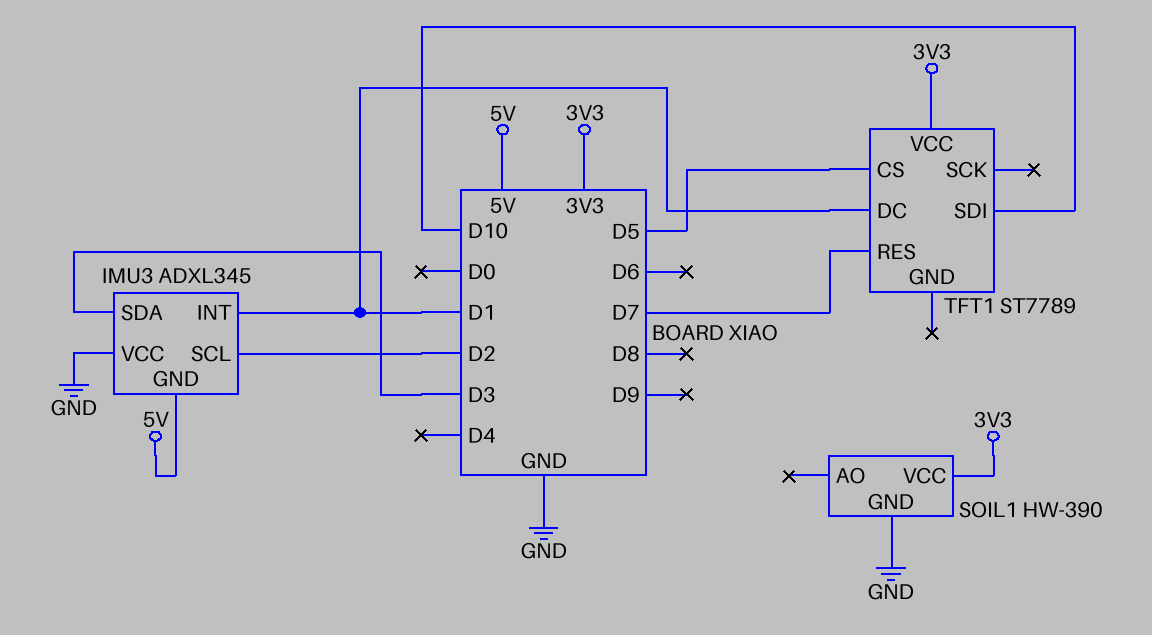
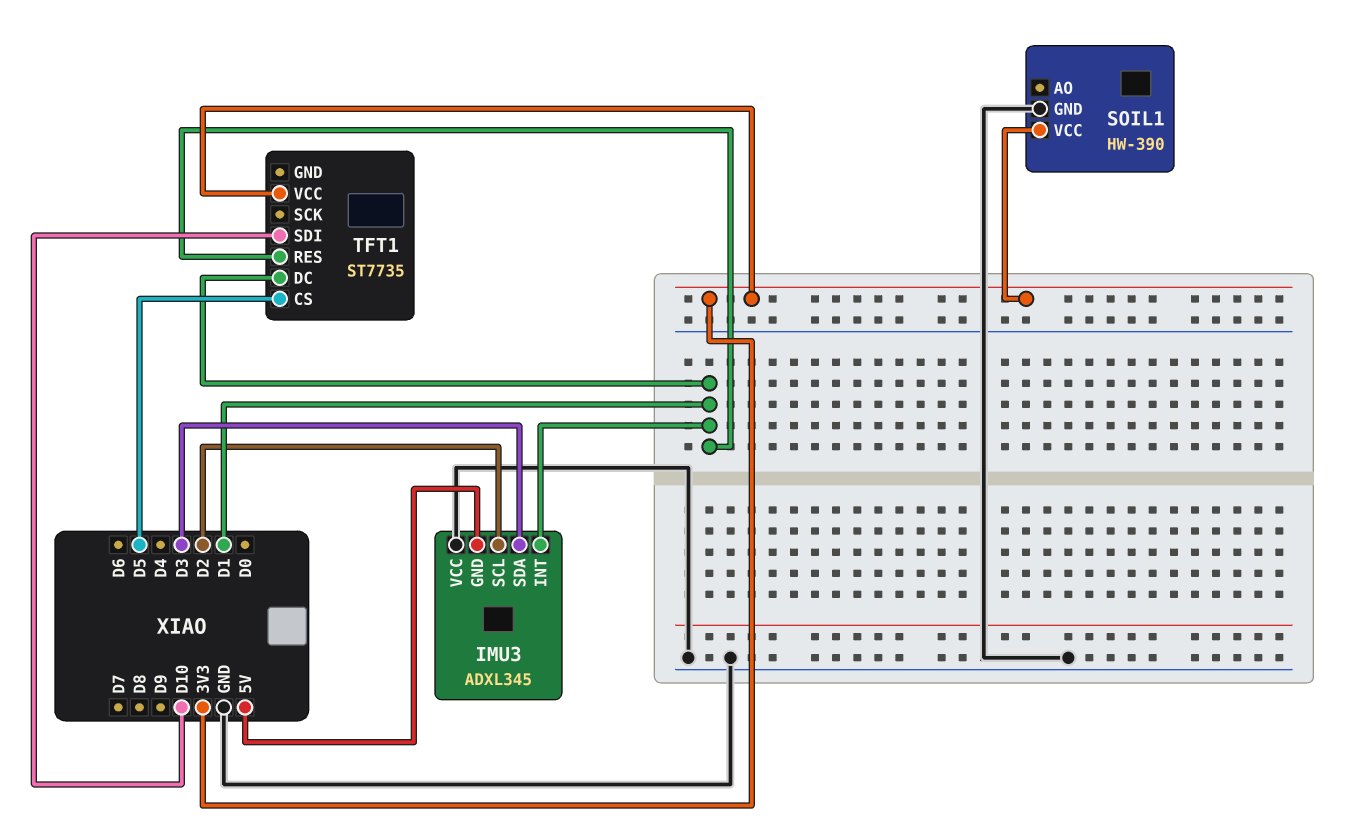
TFT1: ST7789 -> ST7735
TFT1 pin RES: D7 -> D1

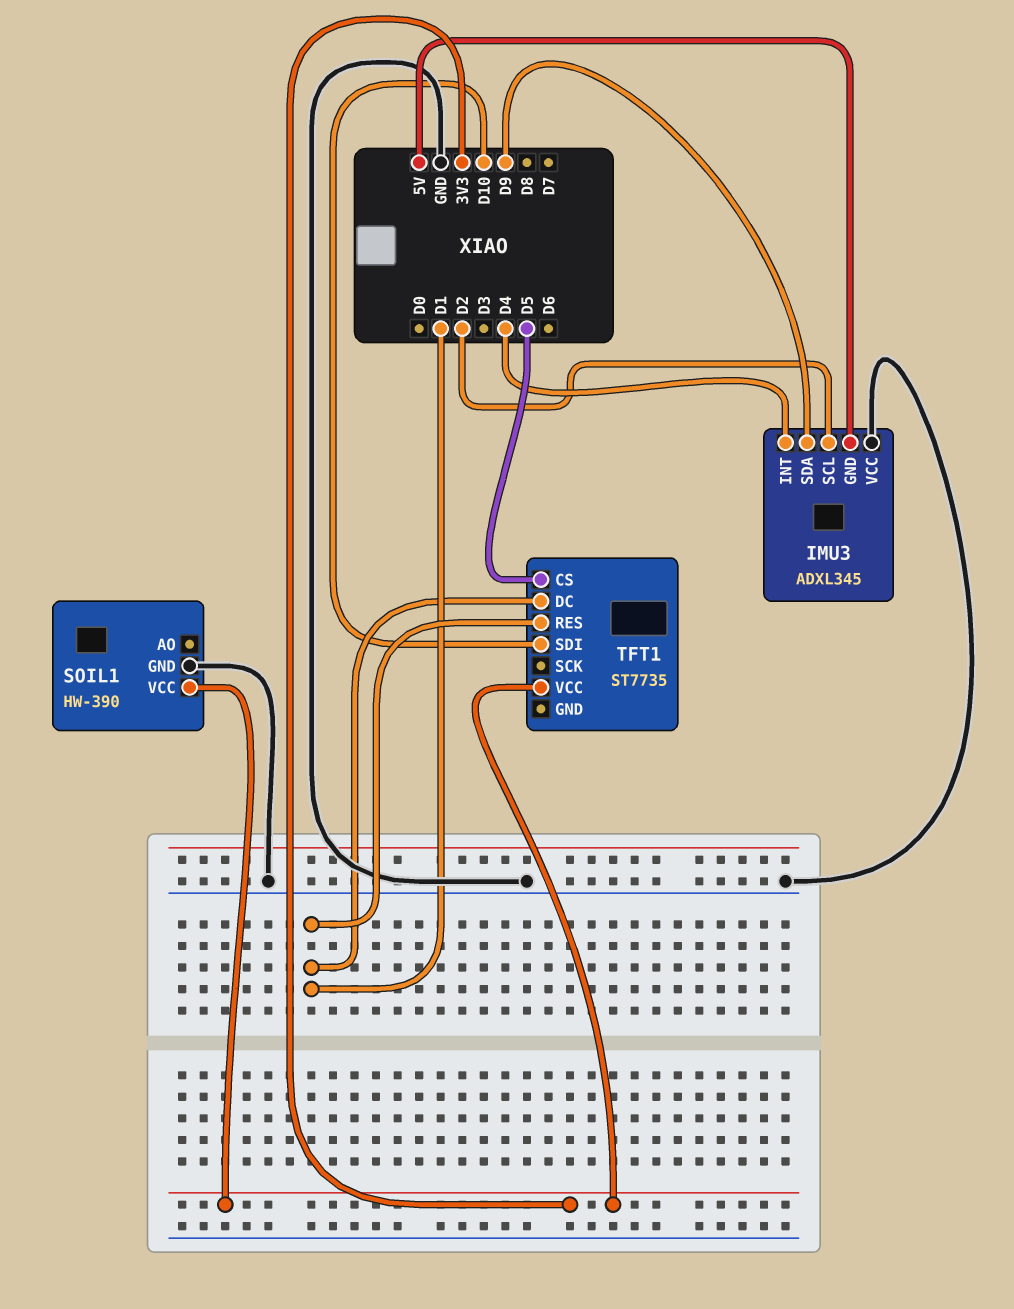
IMU3 pin INT: D1 -> D4
IMU3 pin SDA: D3 -> D9

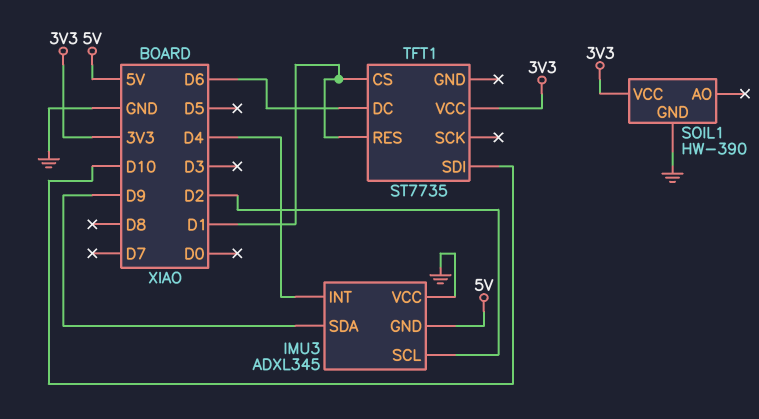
TFT1 pin CS: D5 -> D1
TFT1 pin DC: D1 -> D6

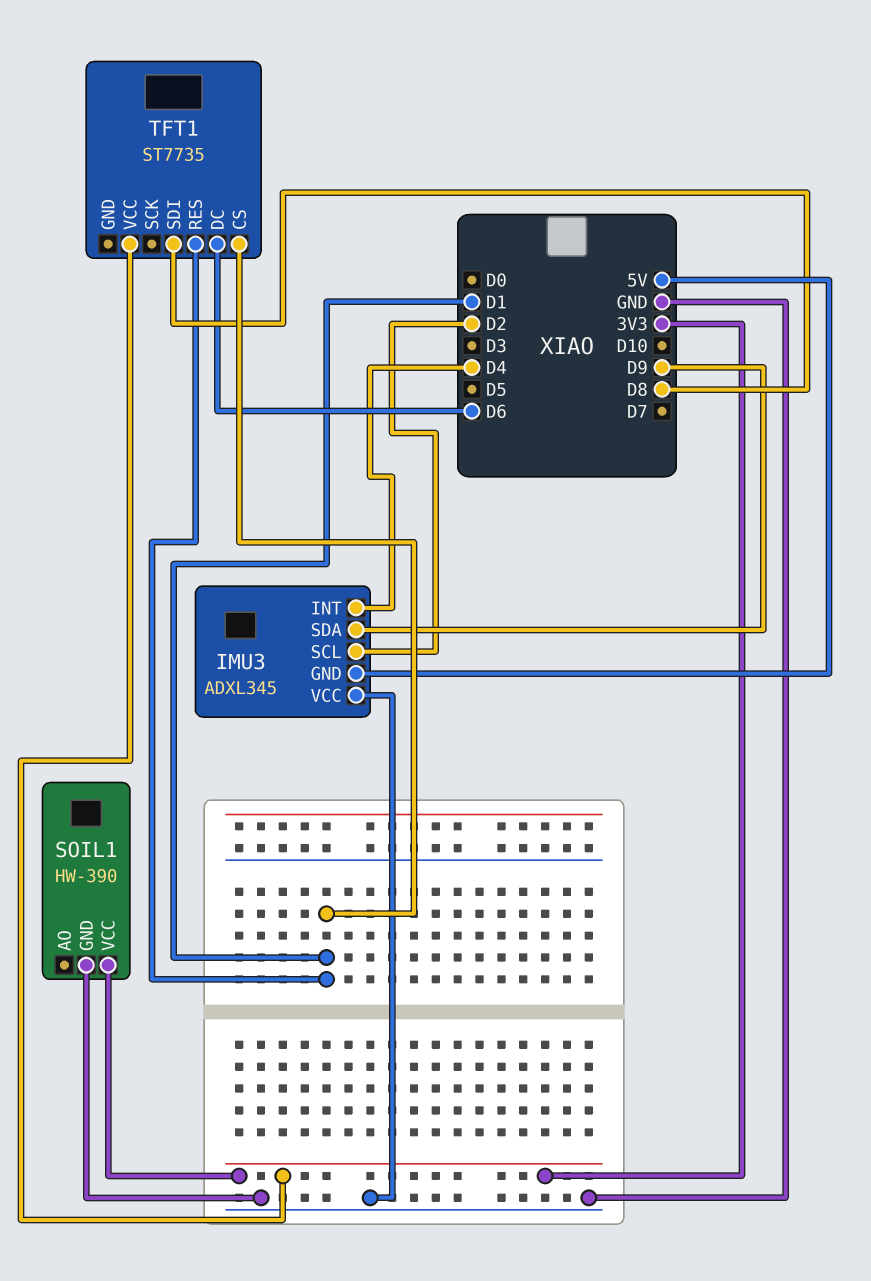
TFT1 pin SDI: D10 -> D8

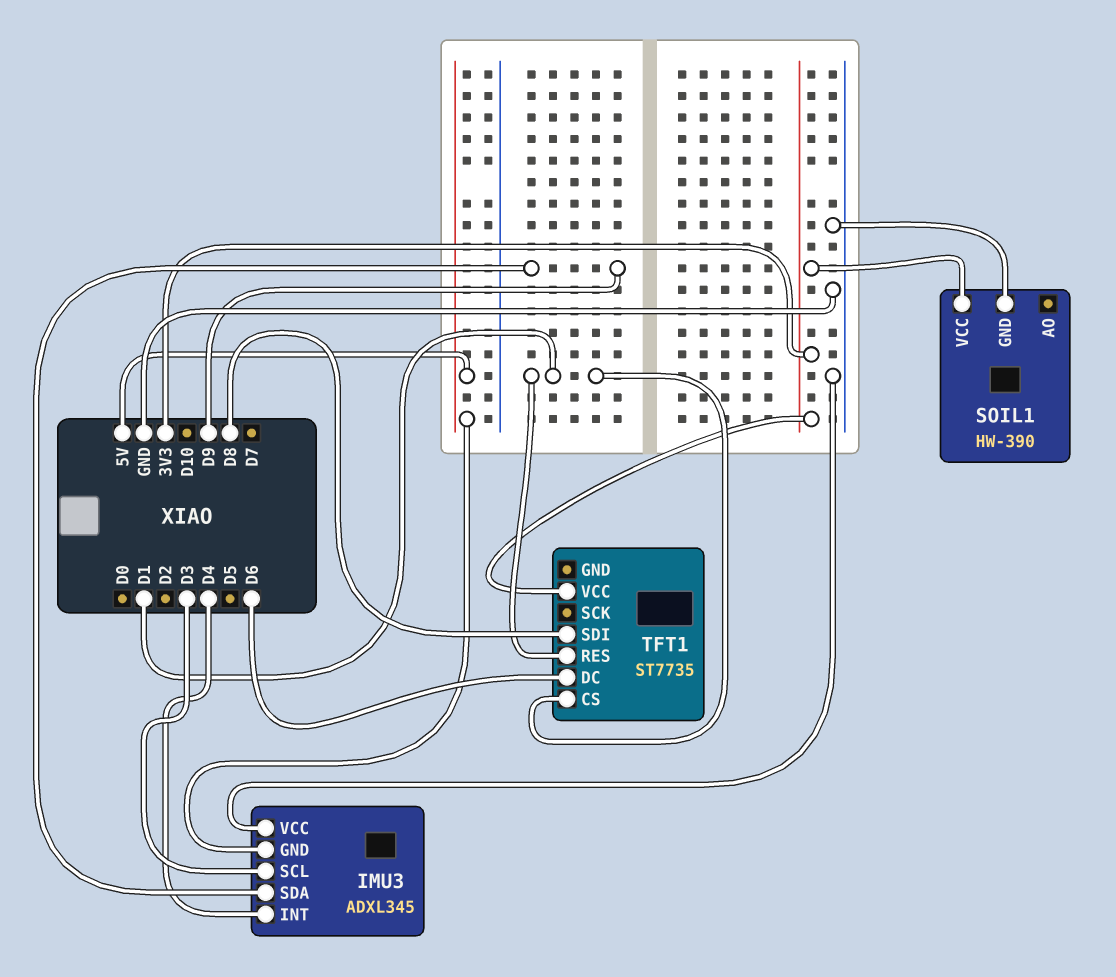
IMU3 pin SCL: D2 -> D3

